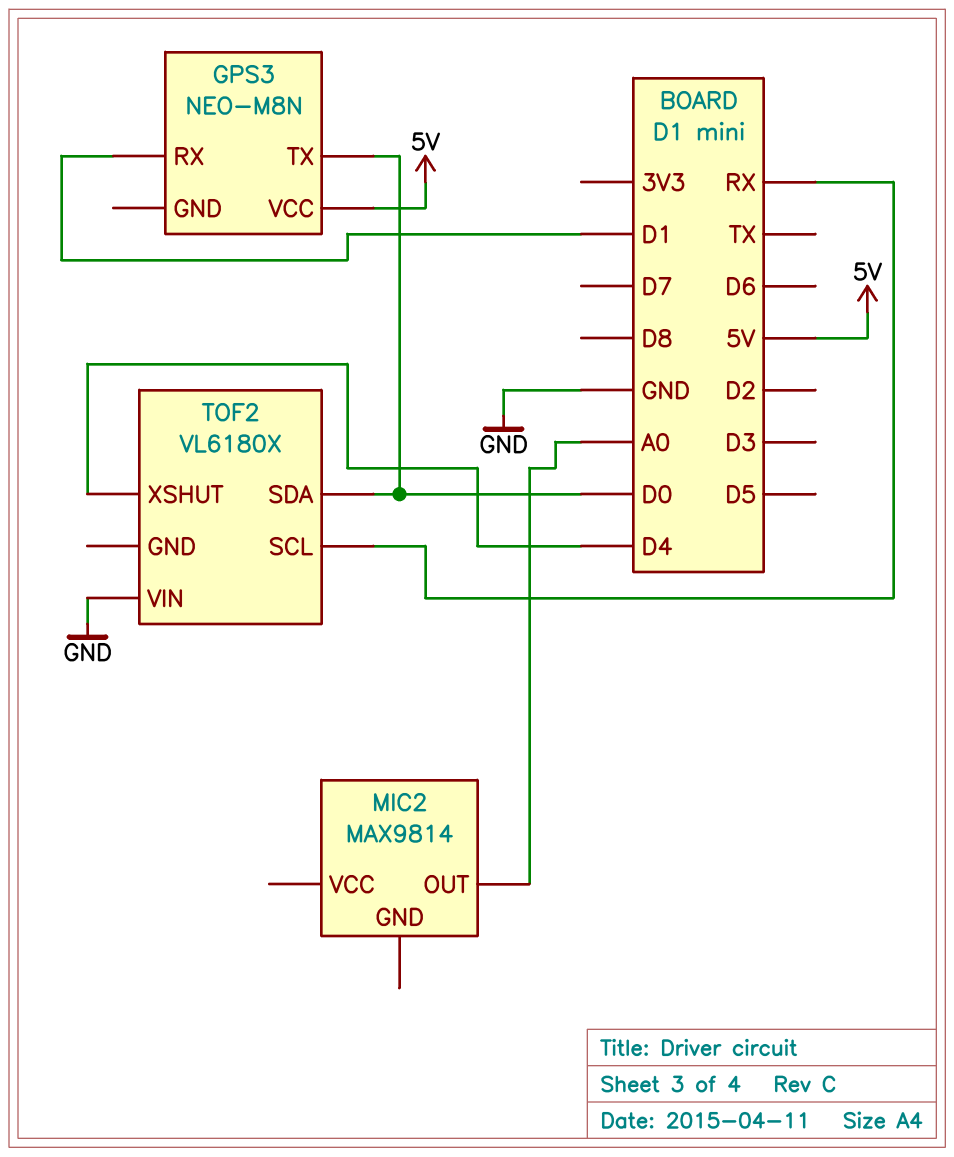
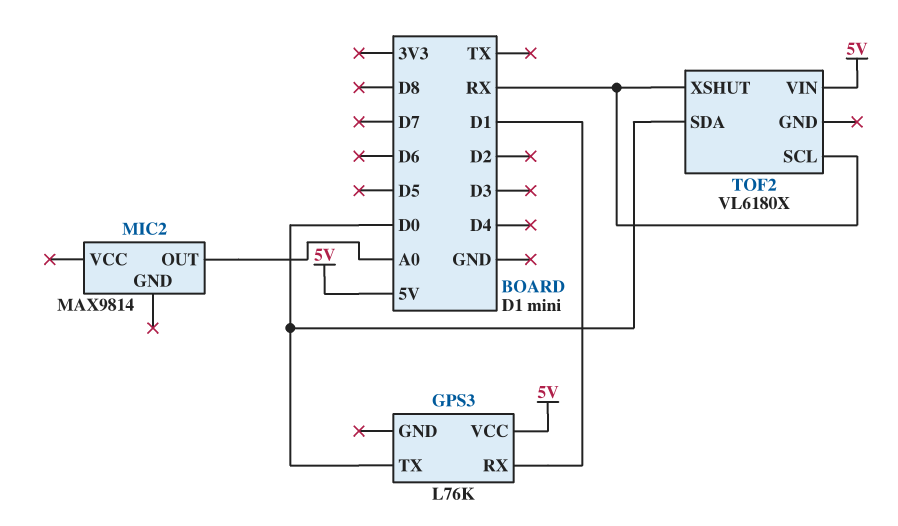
GPS3: NEO-M8N -> L76K
TOF2 pin VIN: GND -> 5V
TOF2 pin XSHUT: D4 -> RX

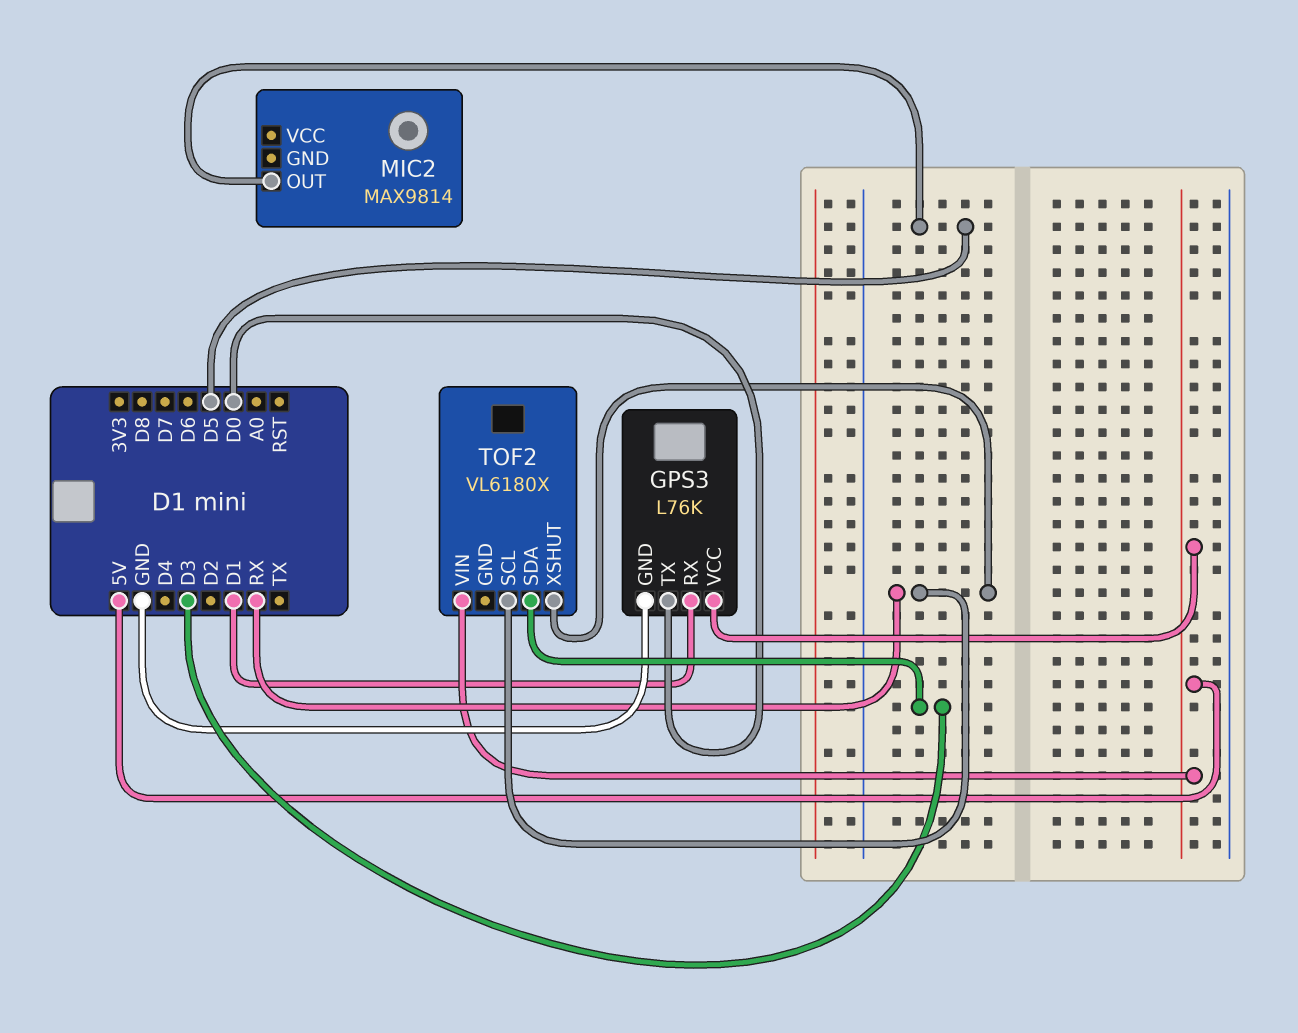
GPS3 pin GND: none -> GND
MIC2 pin OUT: A0 -> D5
TOF2 pin SDA: D0 -> D3

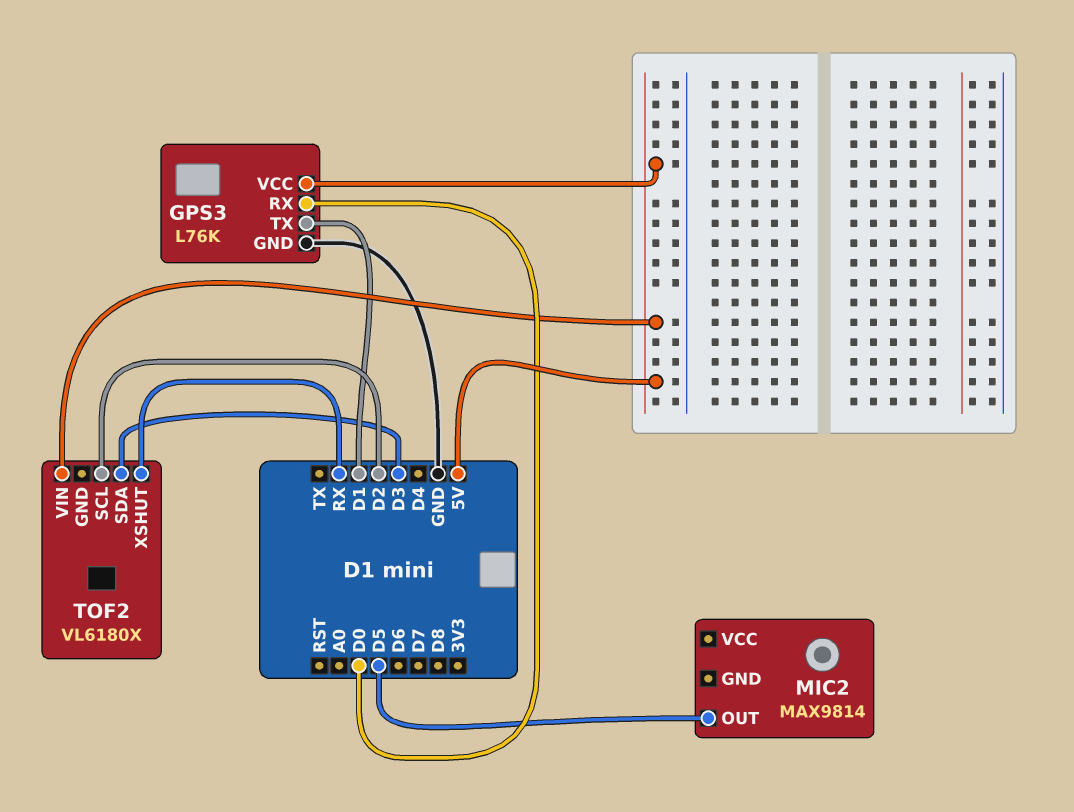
GPS3 pin RX: D1 -> D0
GPS3 pin TX: D0 -> D1
TOF2 pin SCL: RX -> D2

